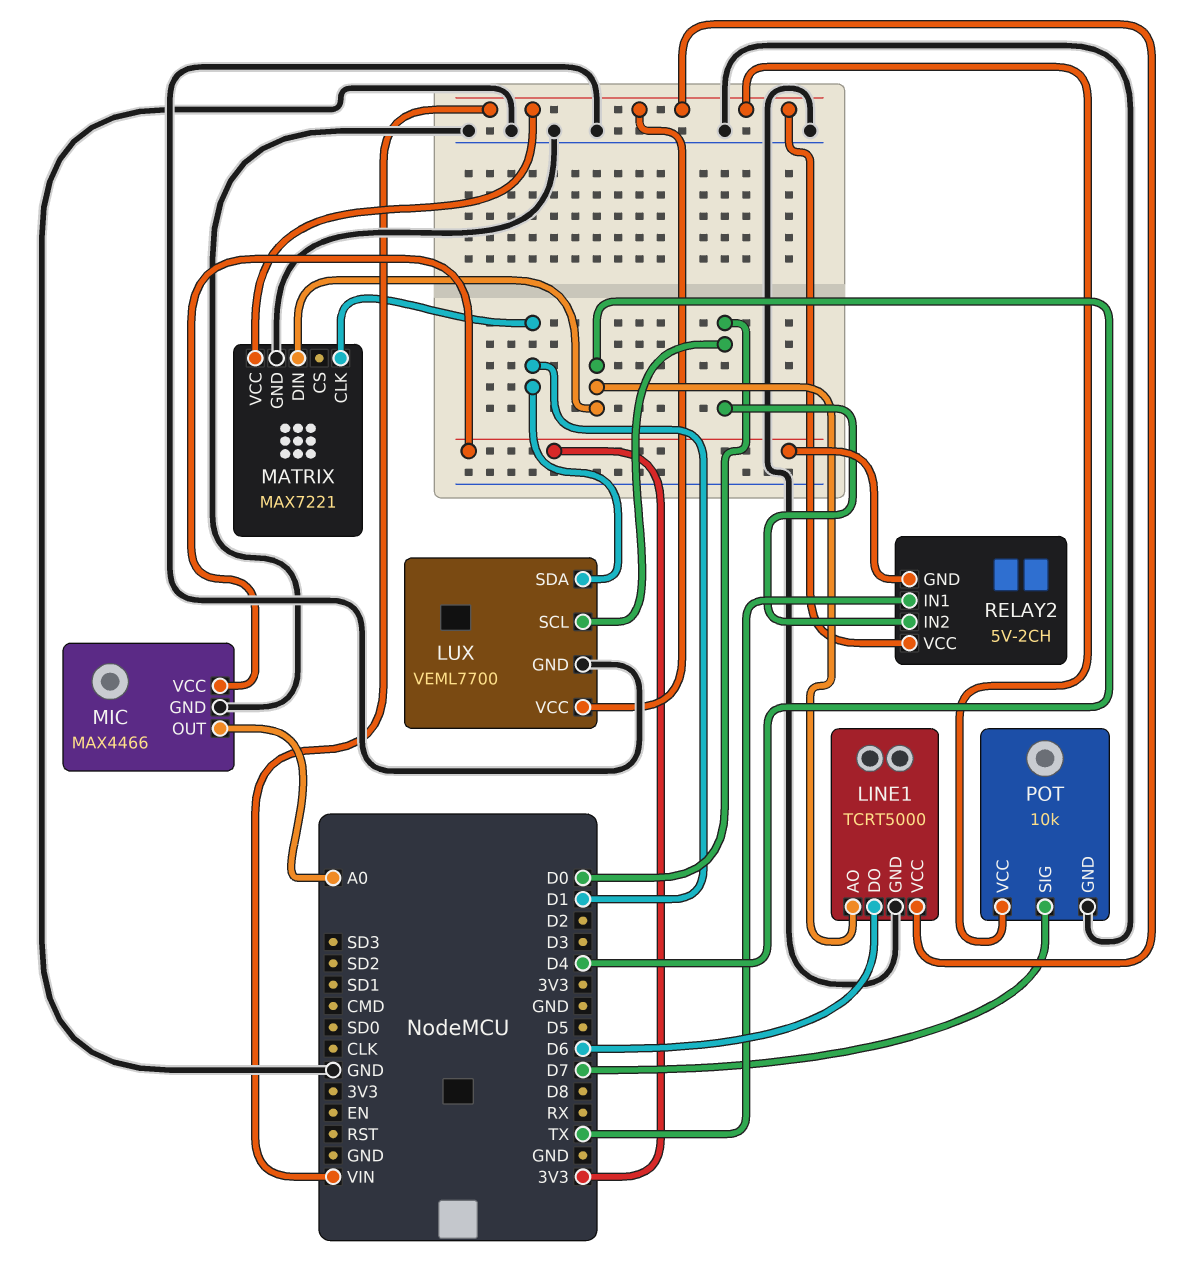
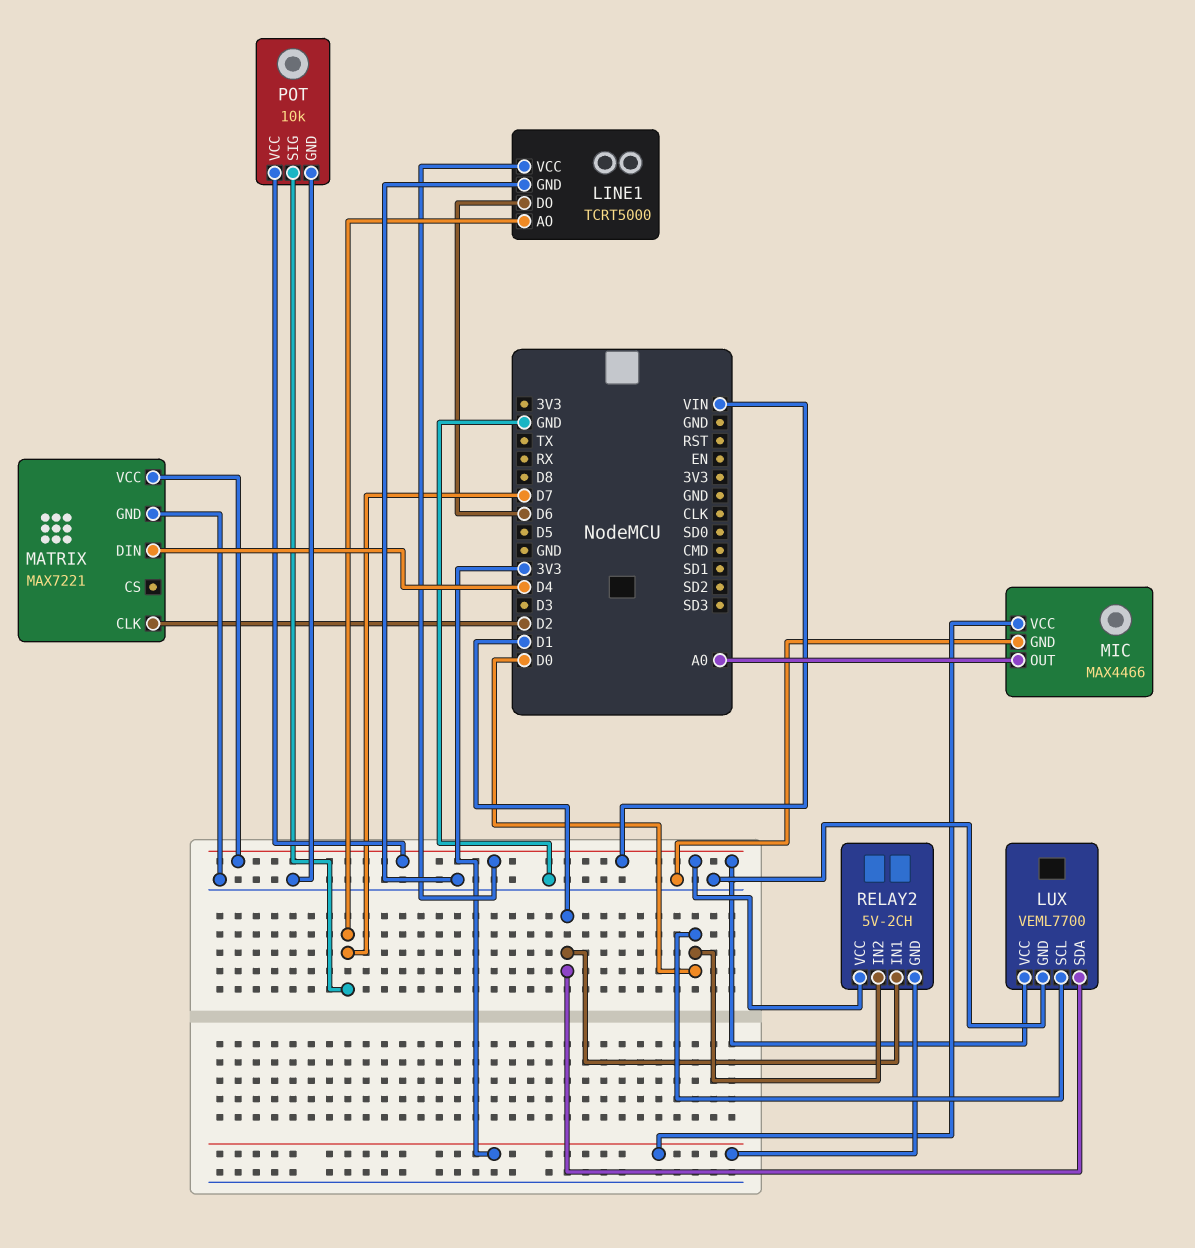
LINE1 pin AO: D4 -> D7
MATRIX pin CLK: D1 -> D2
RELAY2 pin IN1: TX -> D1

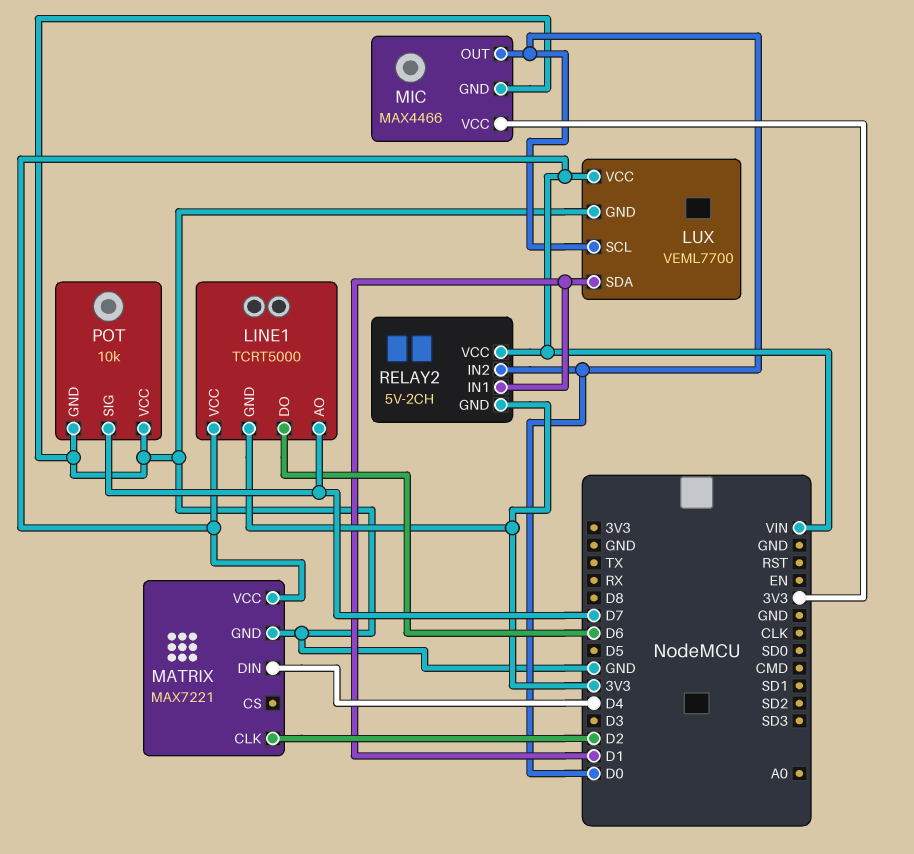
LINE1 pin GND: GND -> 3V3
MIC pin OUT: A0 -> D0
POT pin VCC: VIN -> GND

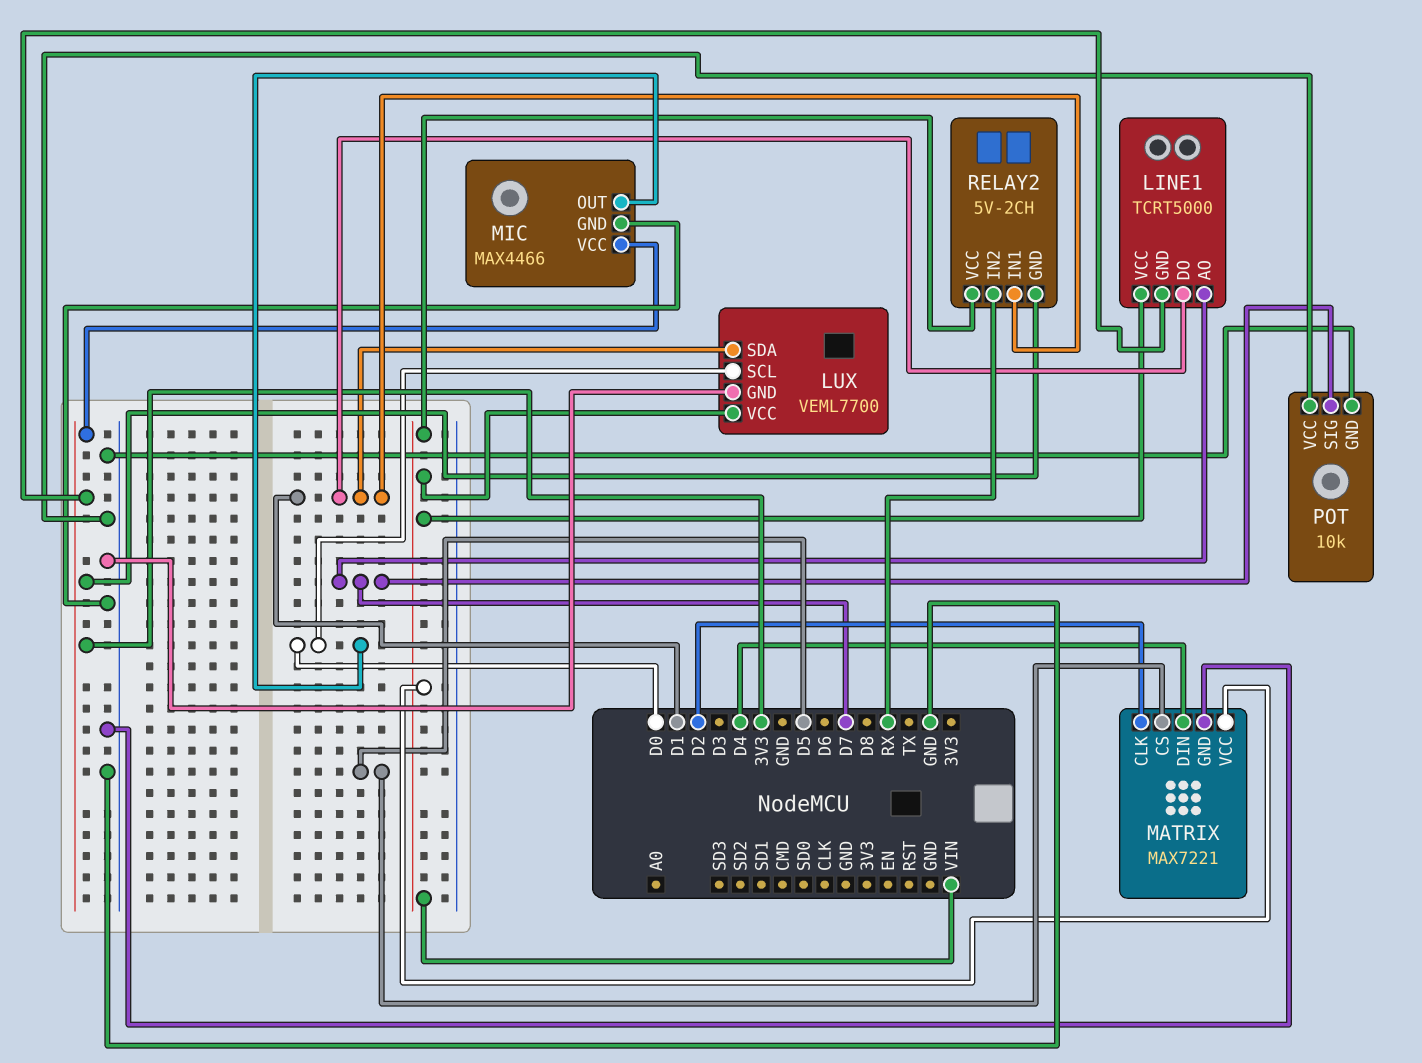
LINE1 pin DO: D6 -> D1
MATRIX pin CS: none -> D5
RELAY2 pin IN2: D0 -> RX

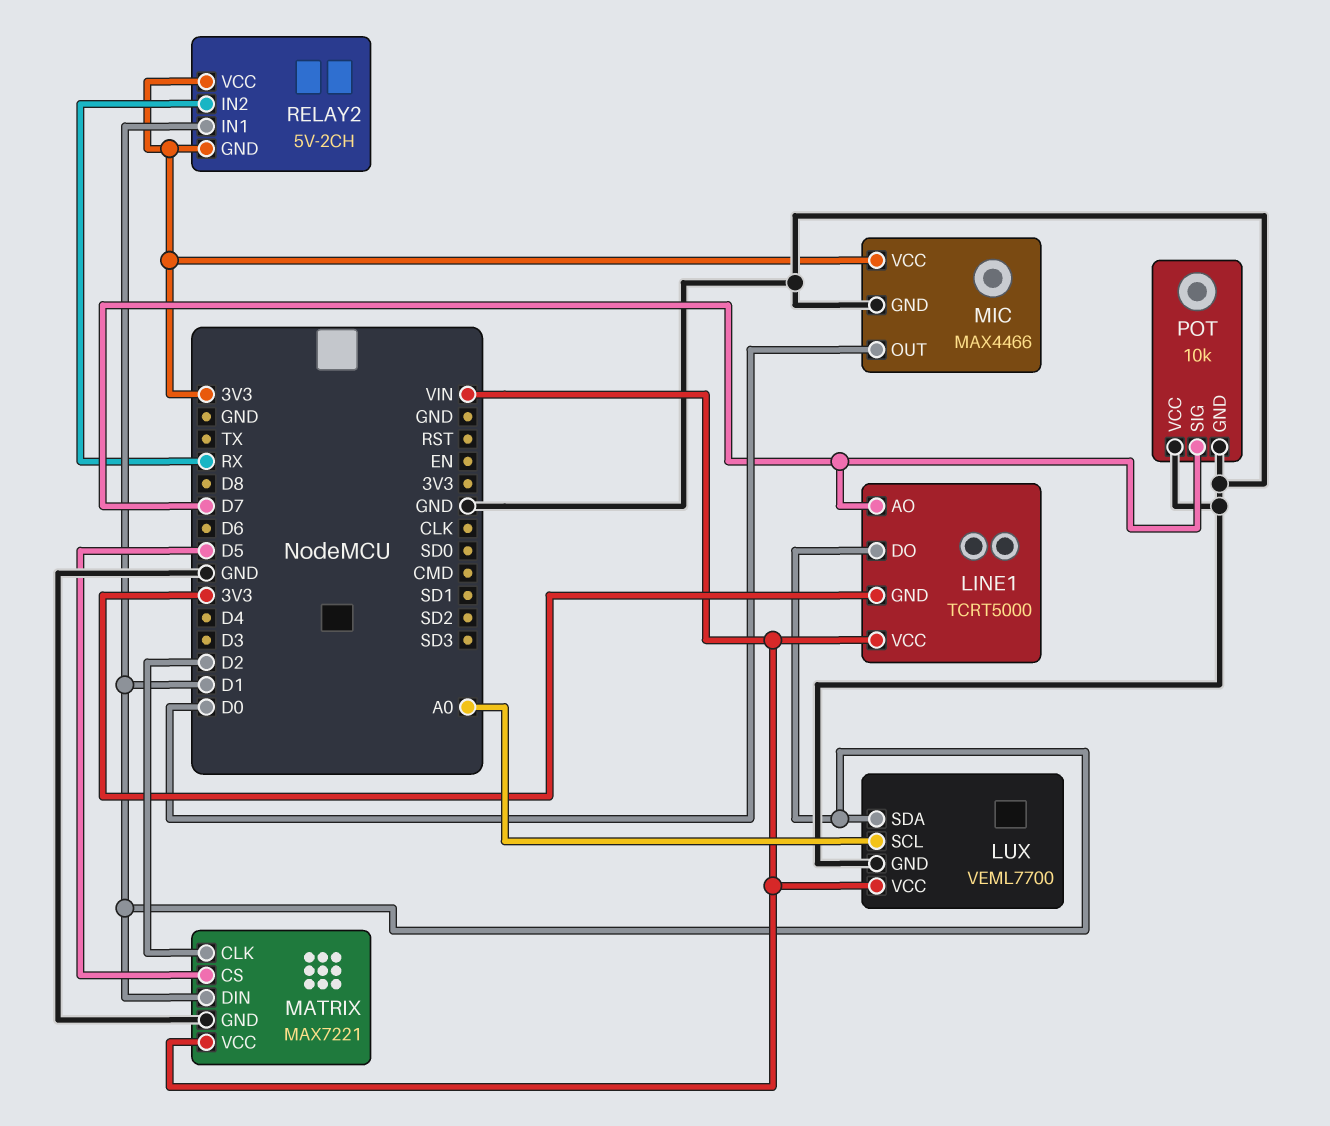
LUX pin SCL: D0 -> A0
MATRIX pin DIN: D4 -> D1
RELAY2 pin VCC: VIN -> 3V3

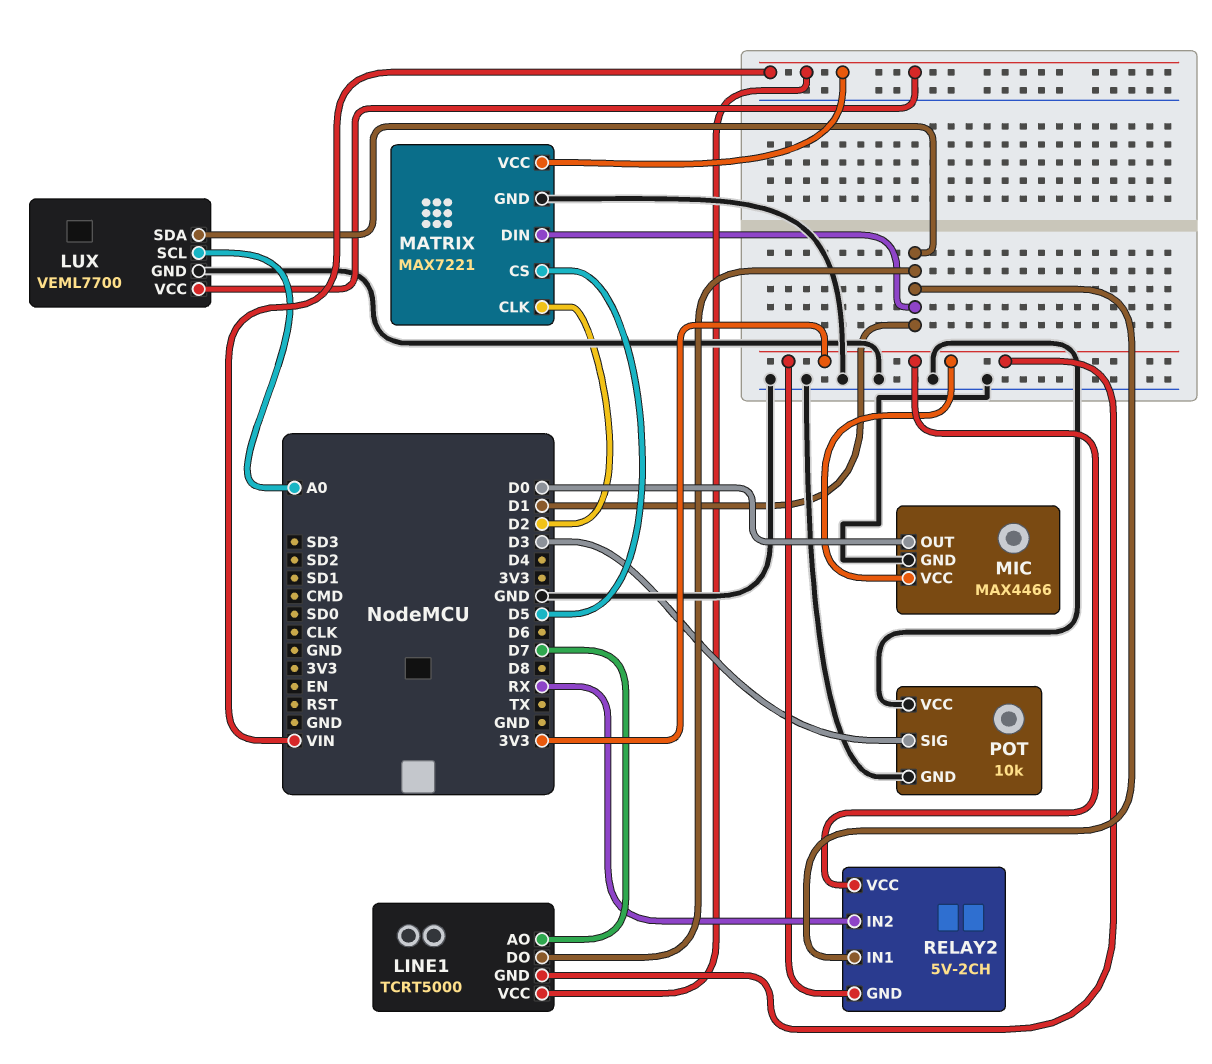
POT pin SIG: D7 -> D3

